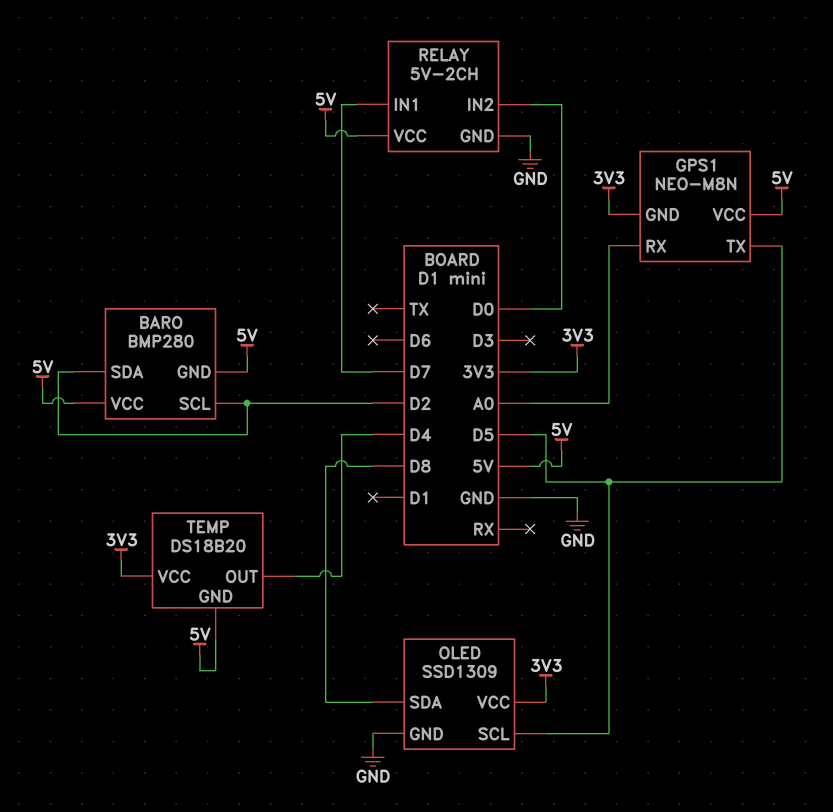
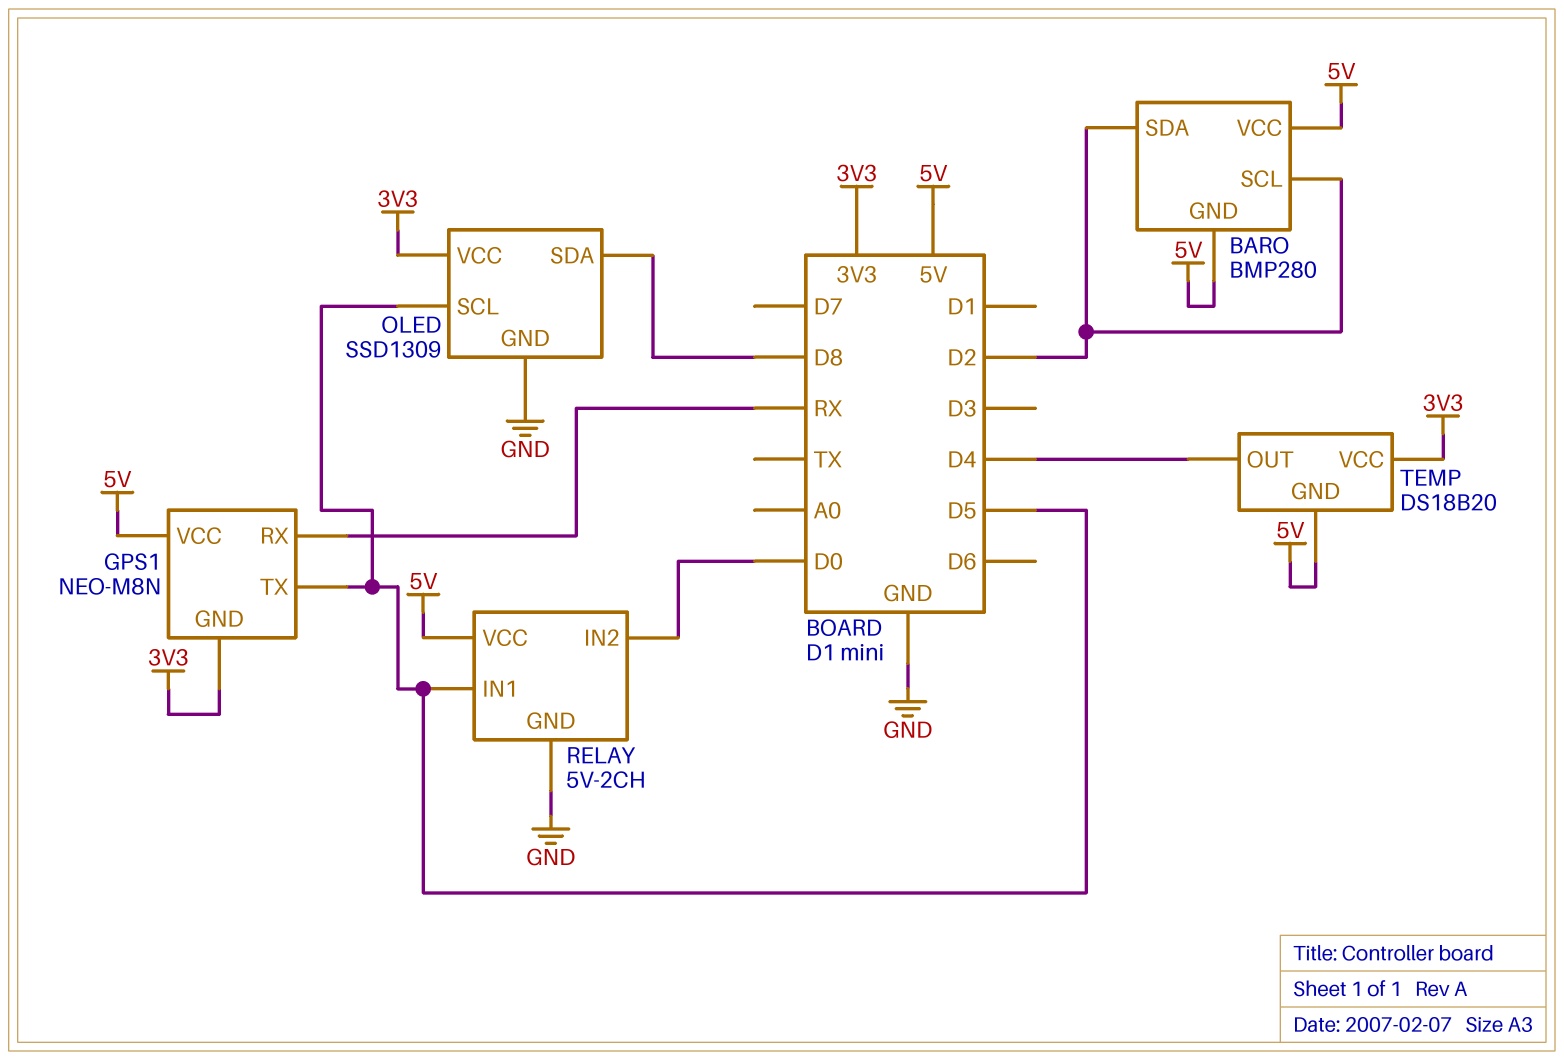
GPS1 pin RX: A0 -> RX
RELAY pin IN1: D7 -> D5

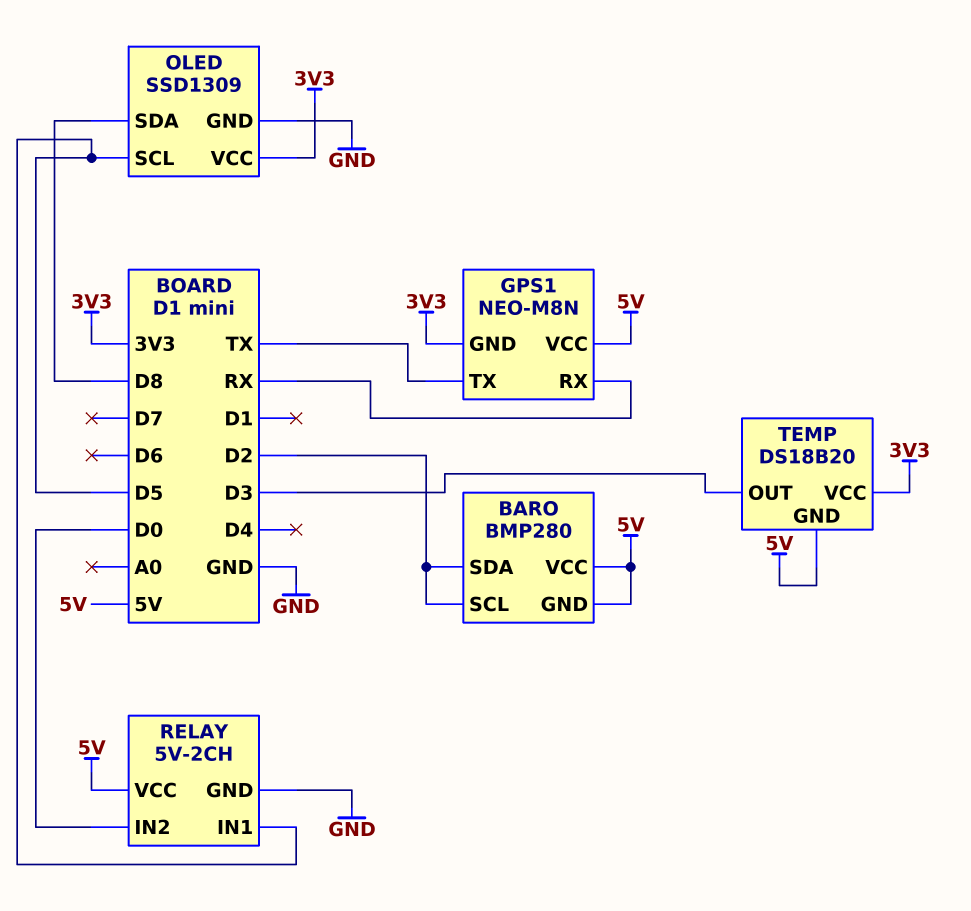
GPS1 pin TX: D5 -> TX
TEMP pin OUT: D4 -> D3

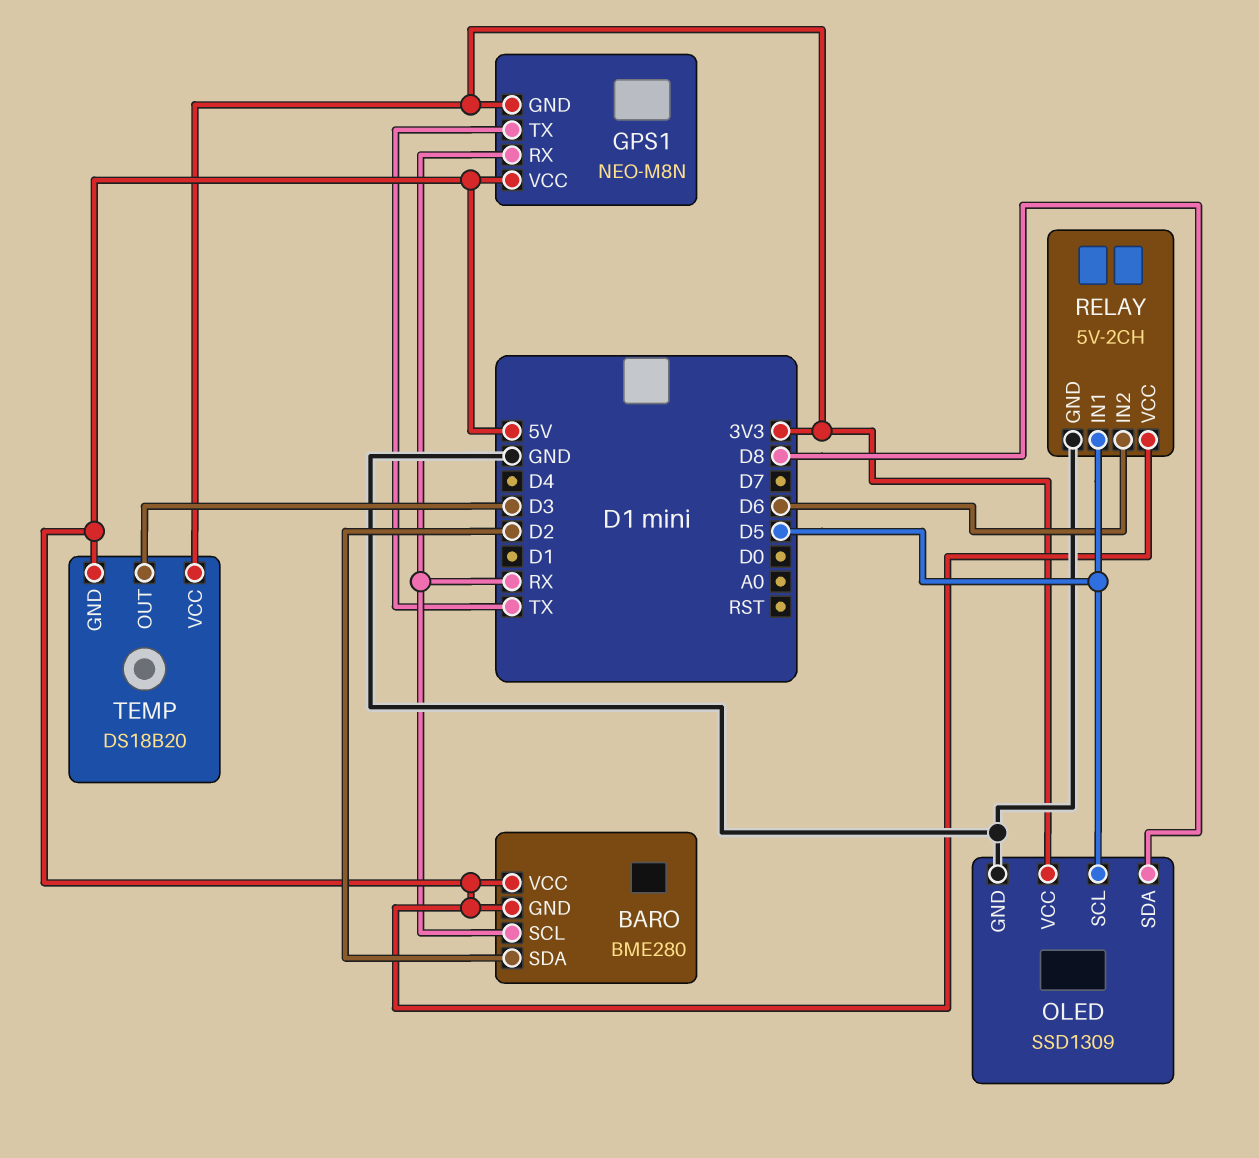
BARO: BMP280 -> BME280
BARO pin SCL: D2 -> RX
RELAY pin IN2: D0 -> D6

